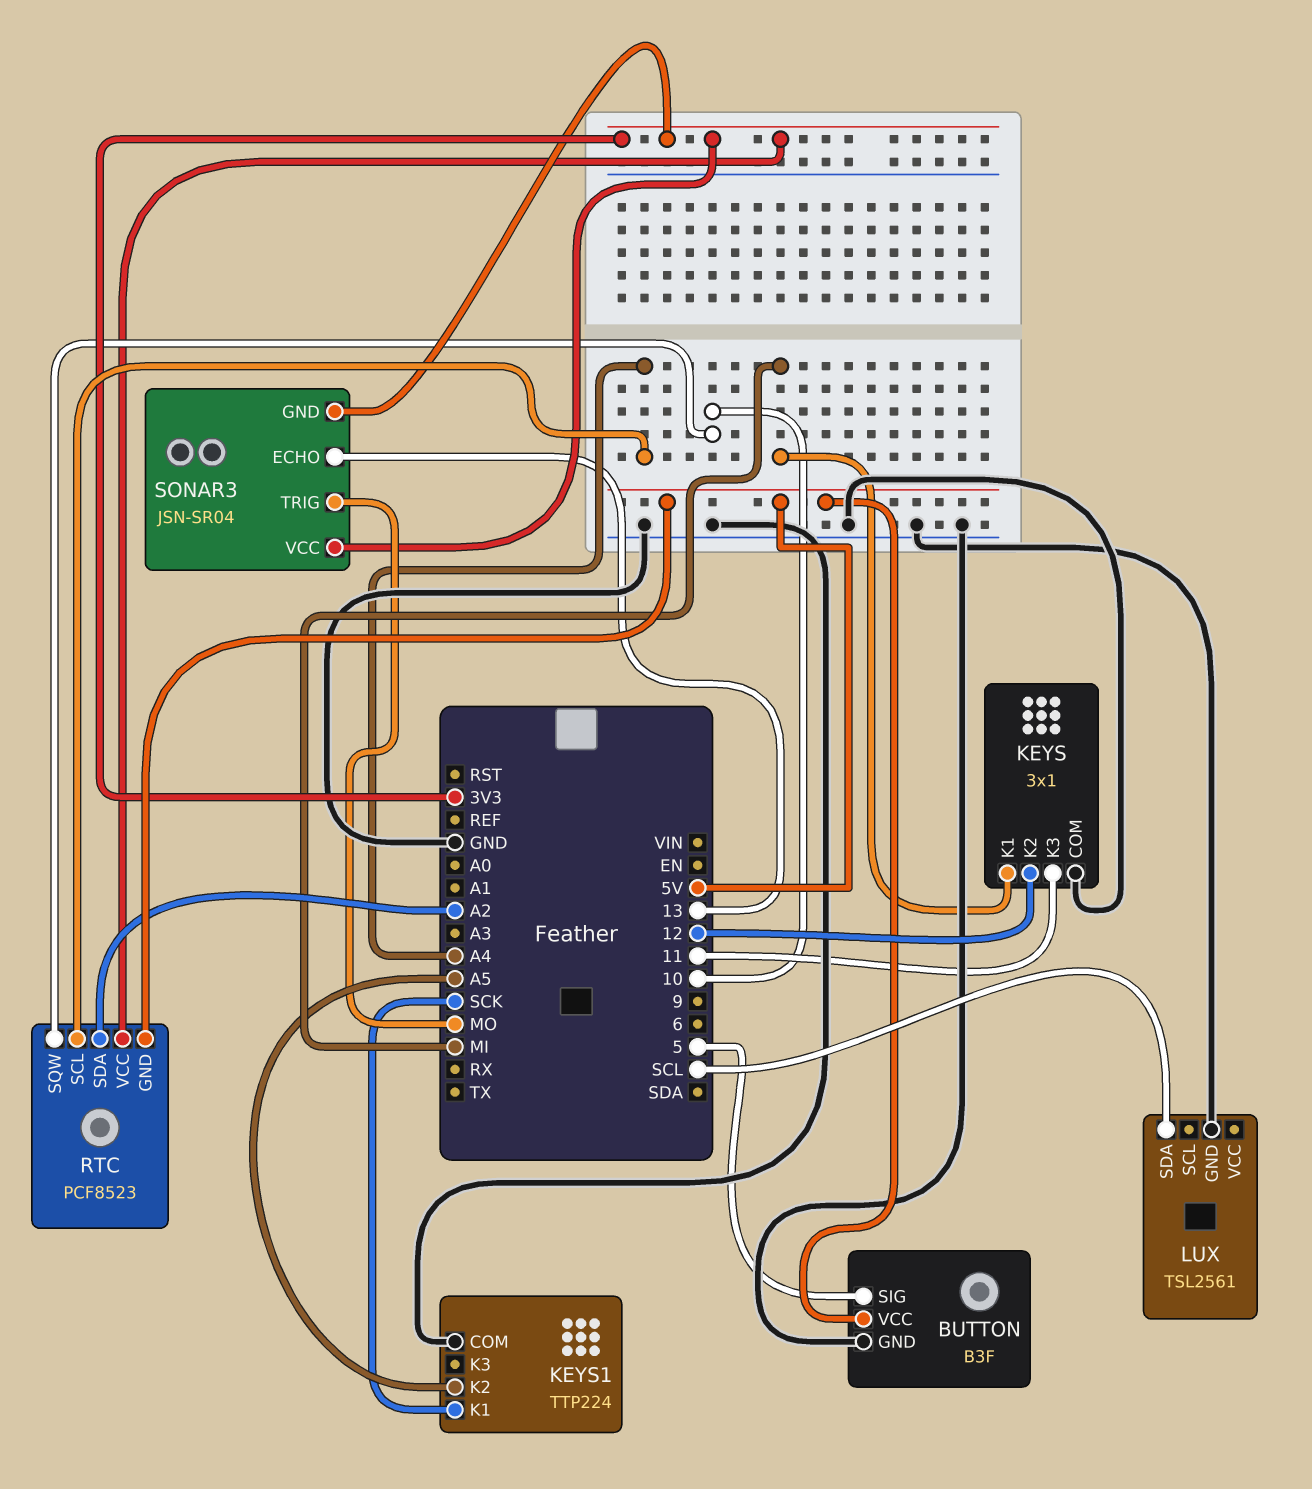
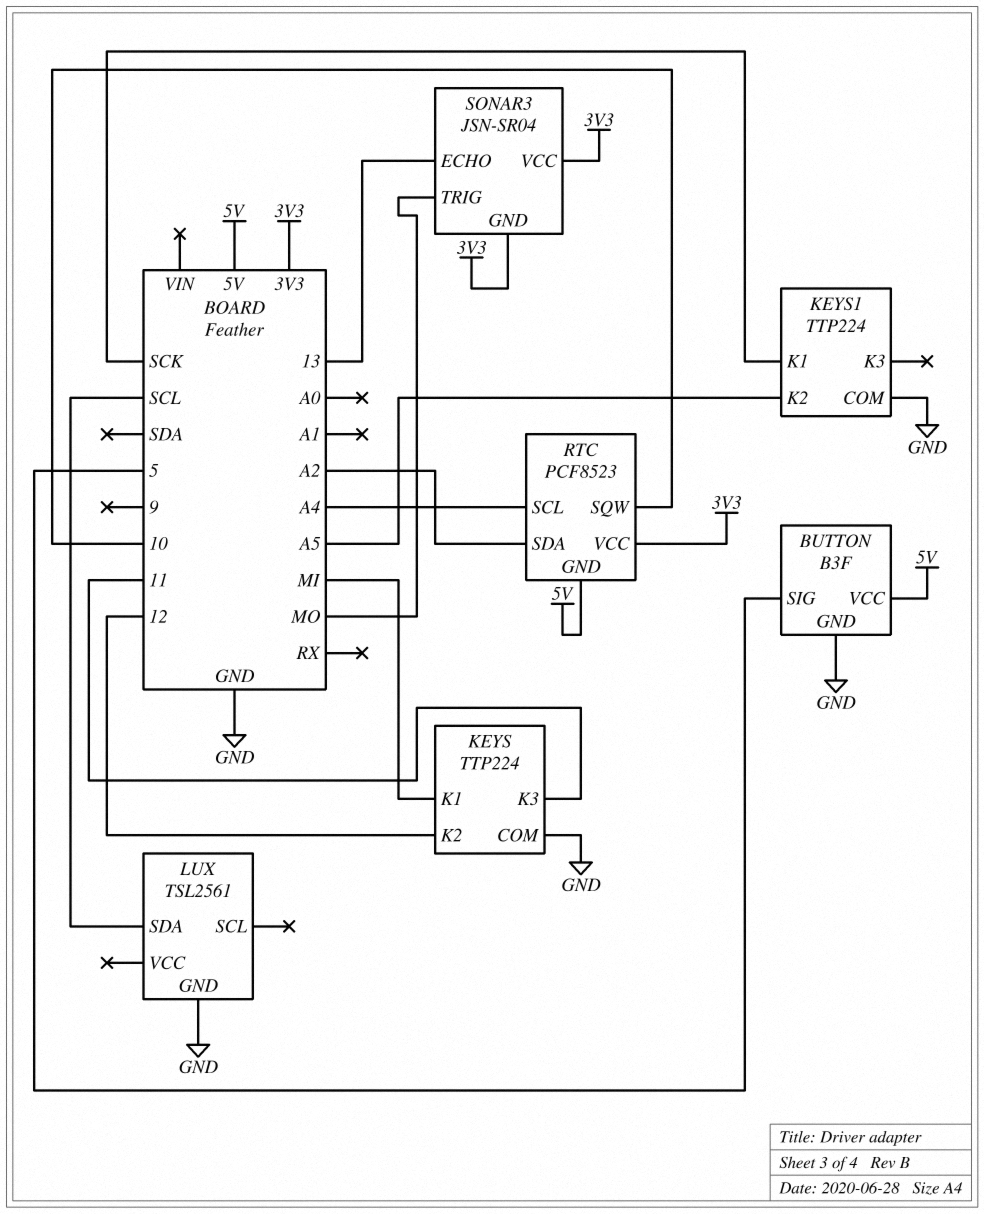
KEYS: 3x1 -> TTP224

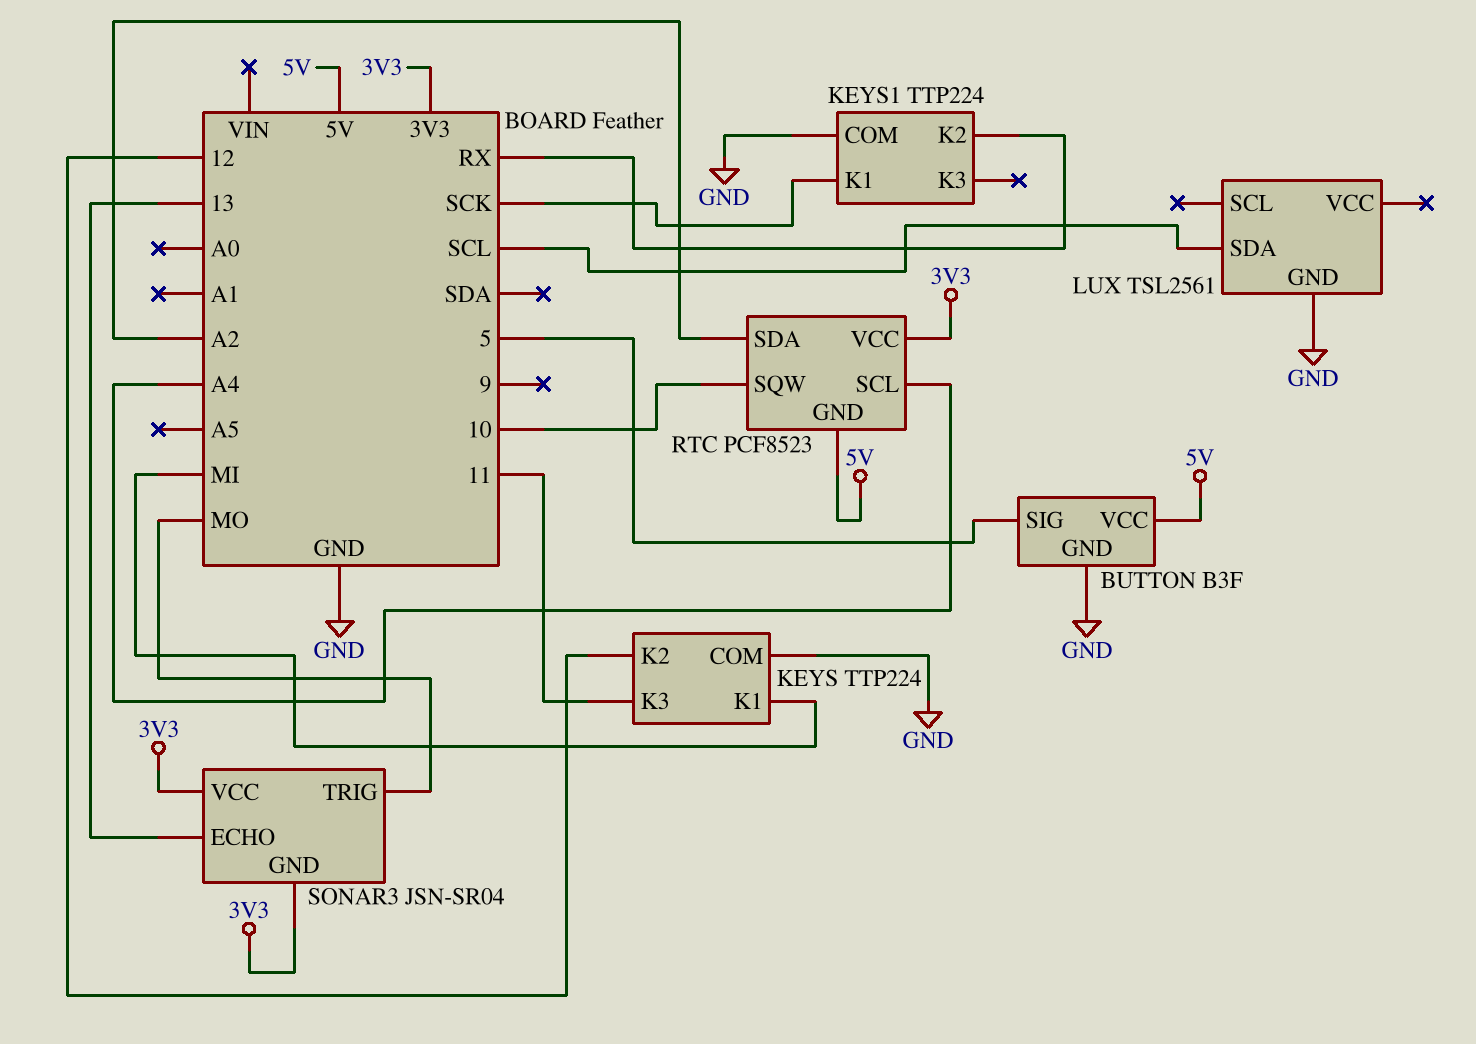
KEYS1 pin K2: A5 -> RX

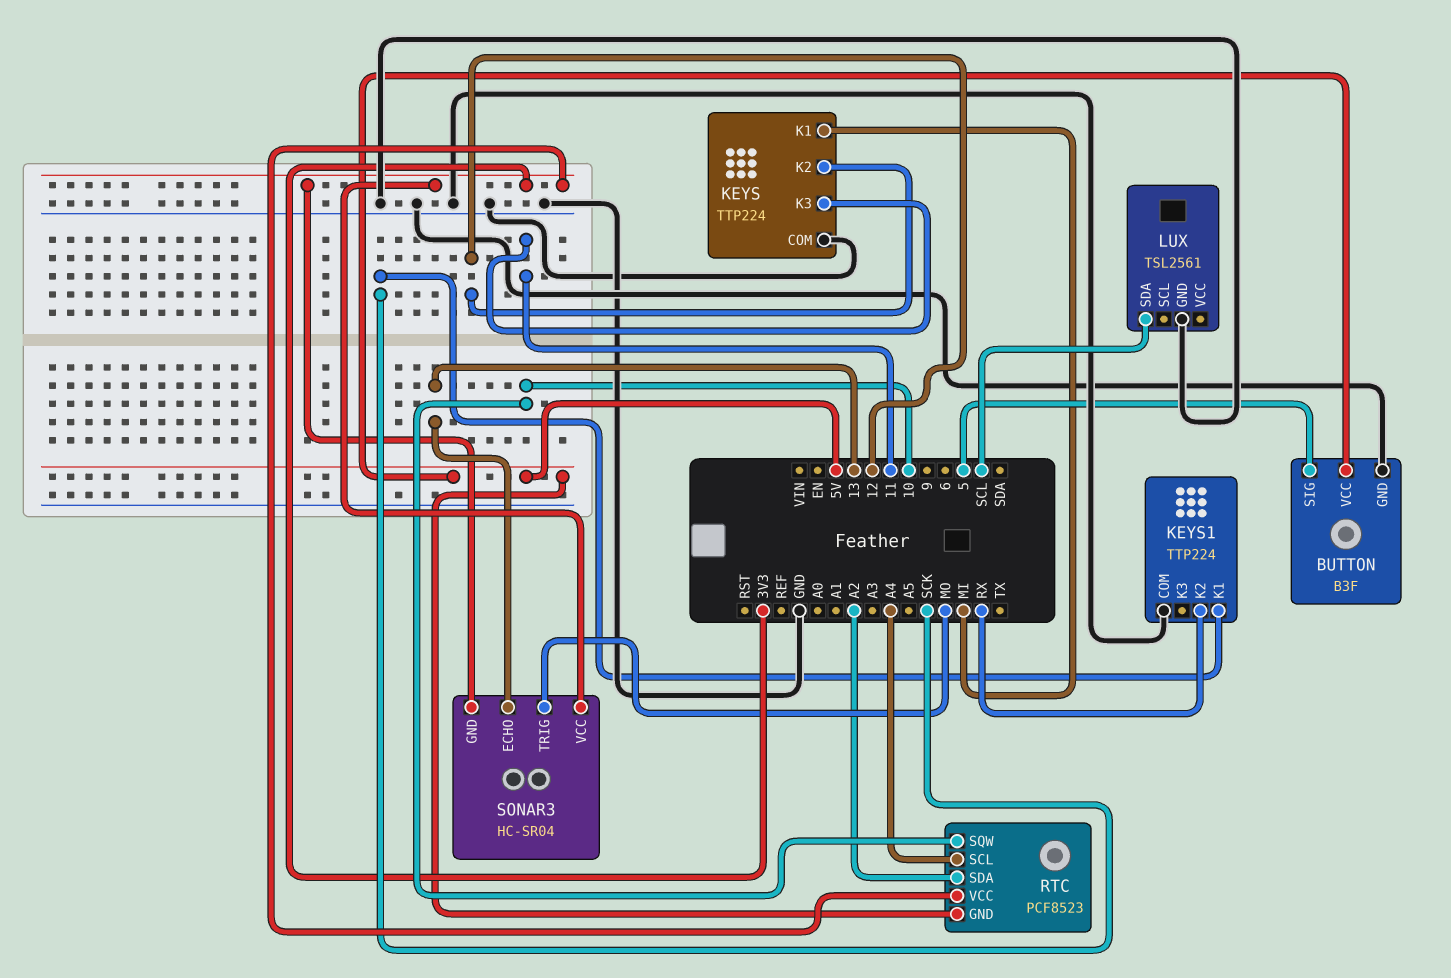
SONAR3: JSN-SR04 -> HC-SR04

